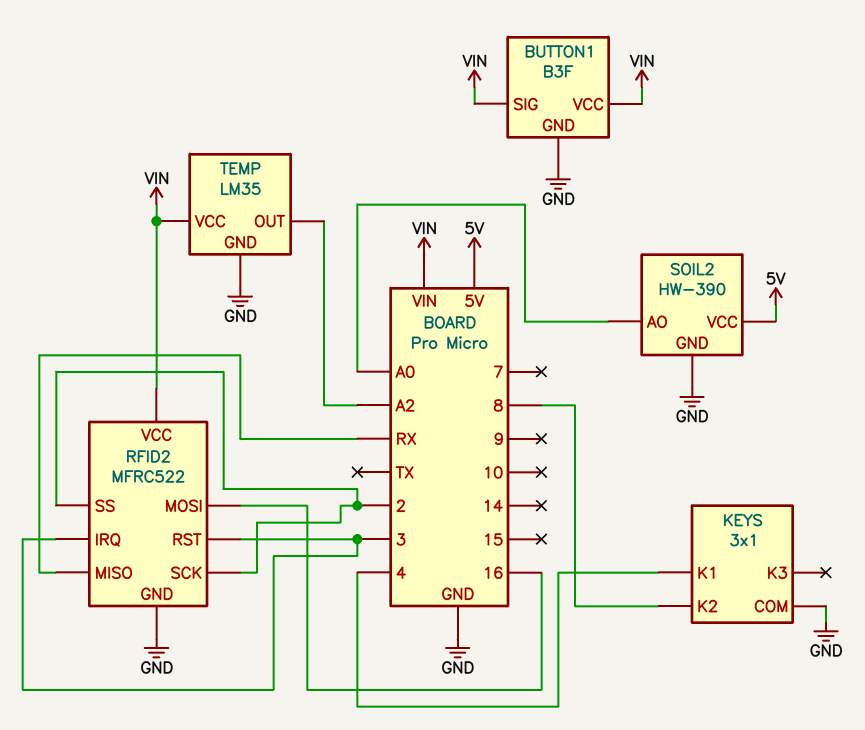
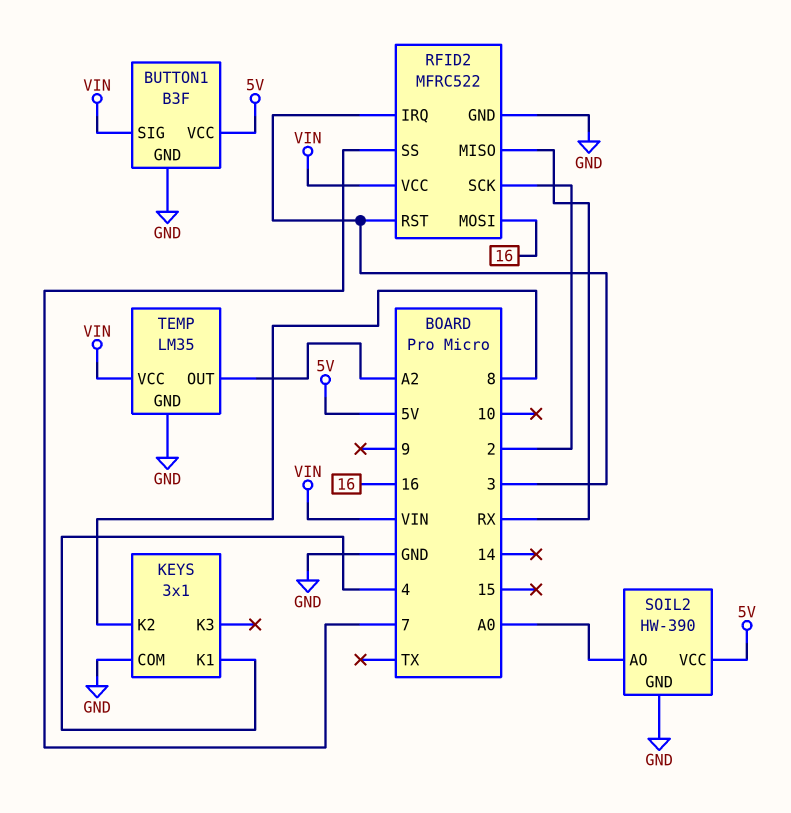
BUTTON1 pin VCC: VIN -> 5V
RFID2 pin SS: 2 -> 7

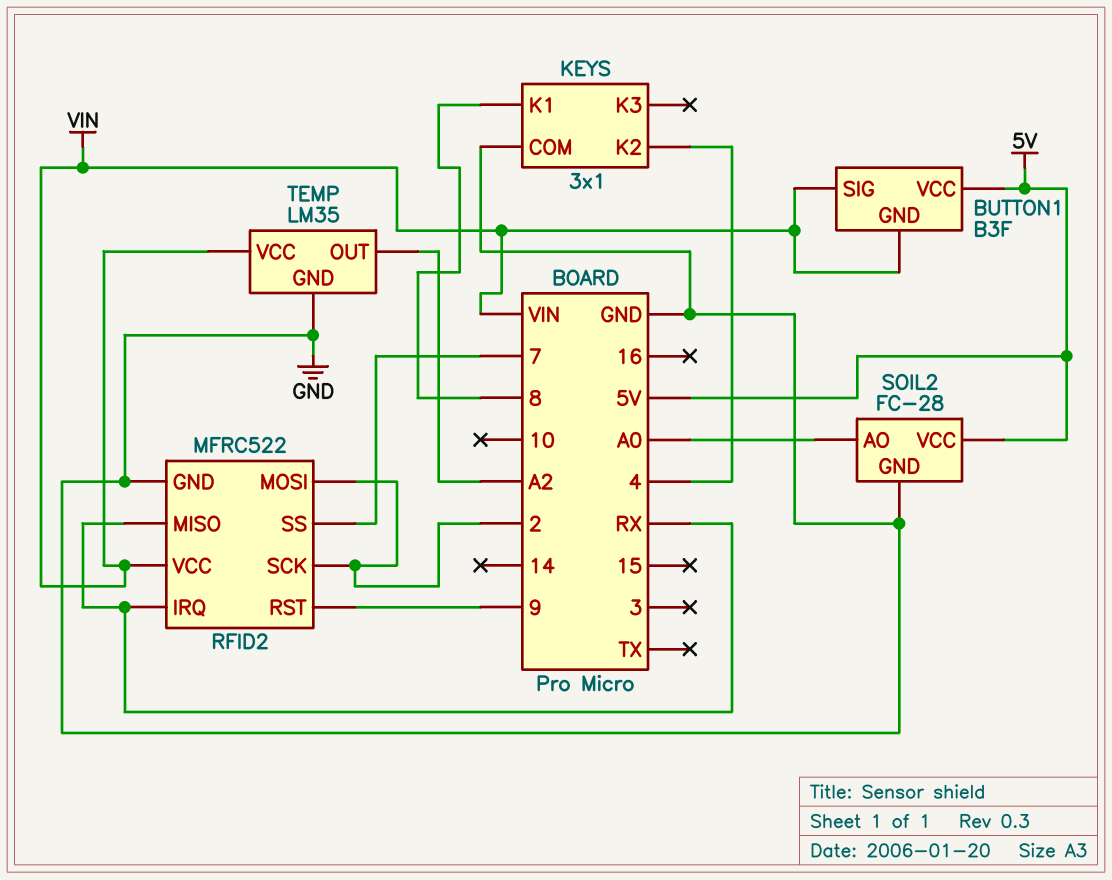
BUTTON1 pin GND: GND -> VIN
KEYS pin K1: 4 -> 8
KEYS pin K2: 8 -> 4
RFID2 pin IRQ: 3 -> RX
RFID2 pin MOSI: 16 -> 2
RFID2 pin RST: 3 -> 9
SOIL2: HW-390 -> FC-28

